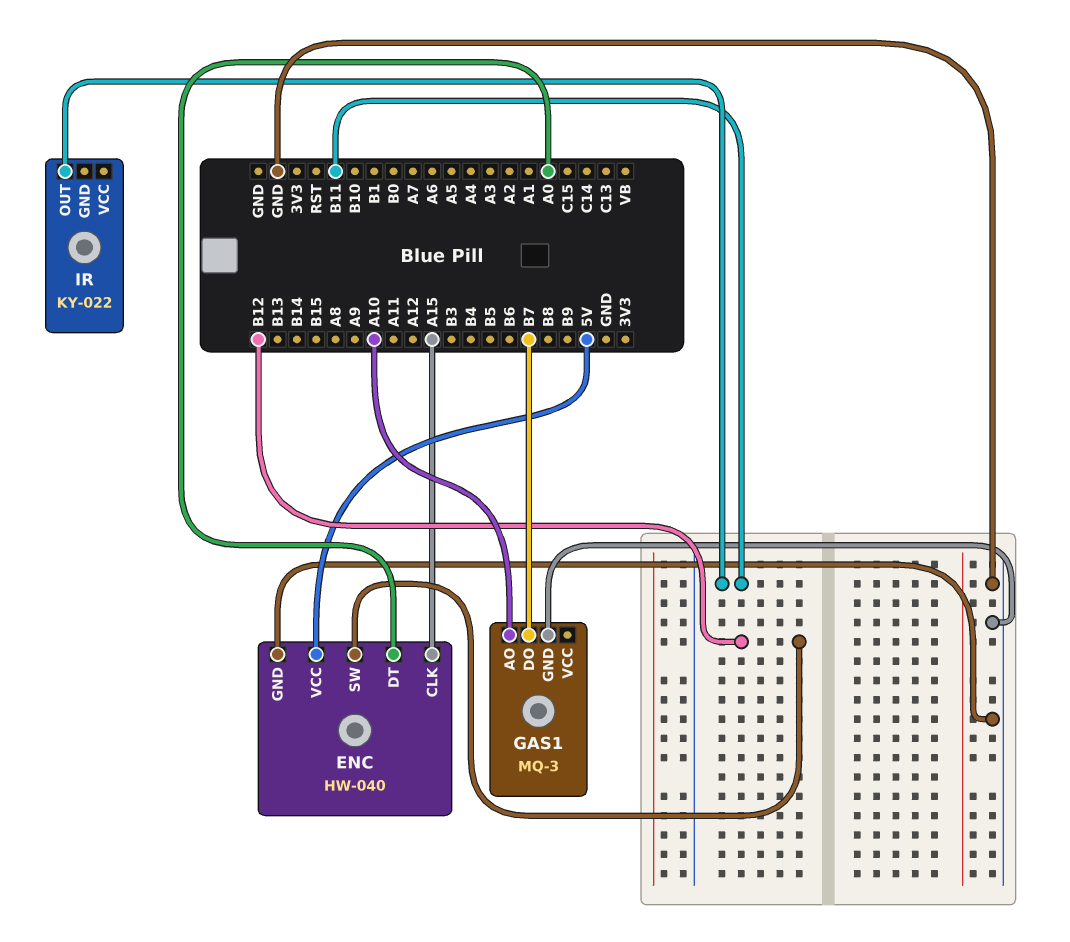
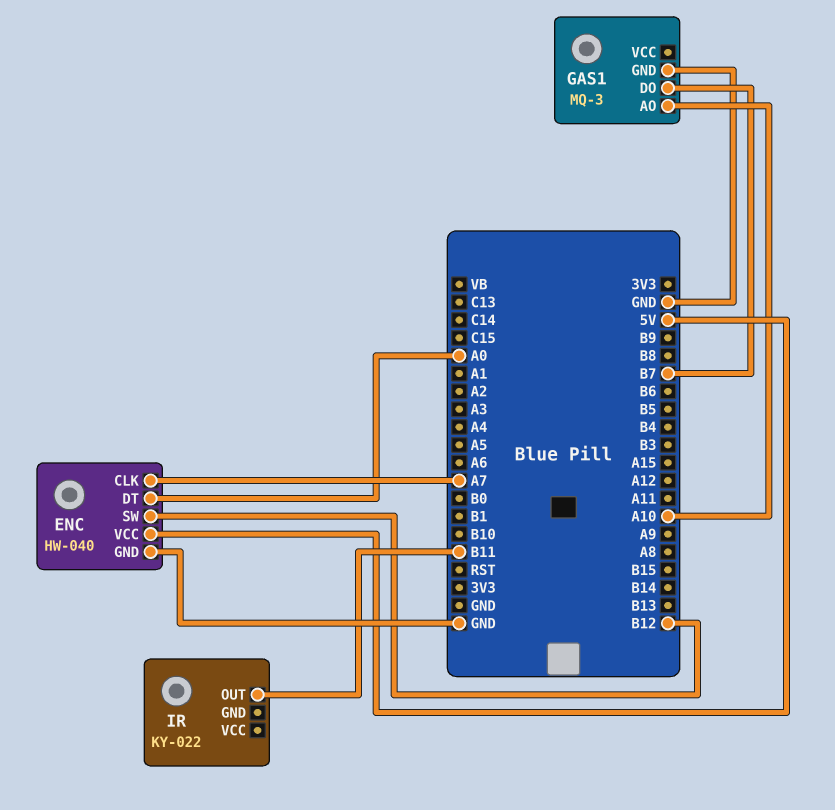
ENC pin CLK: A15 -> A7

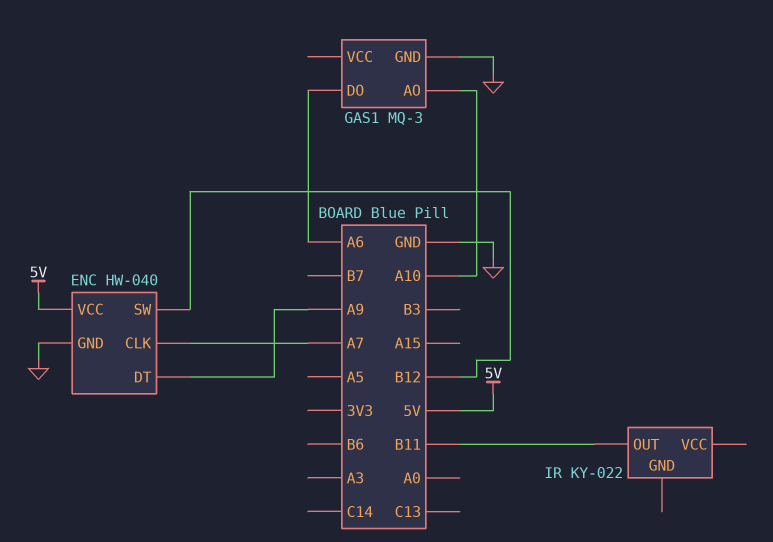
ENC pin DT: A0 -> A9
GAS1 pin DO: B7 -> A6

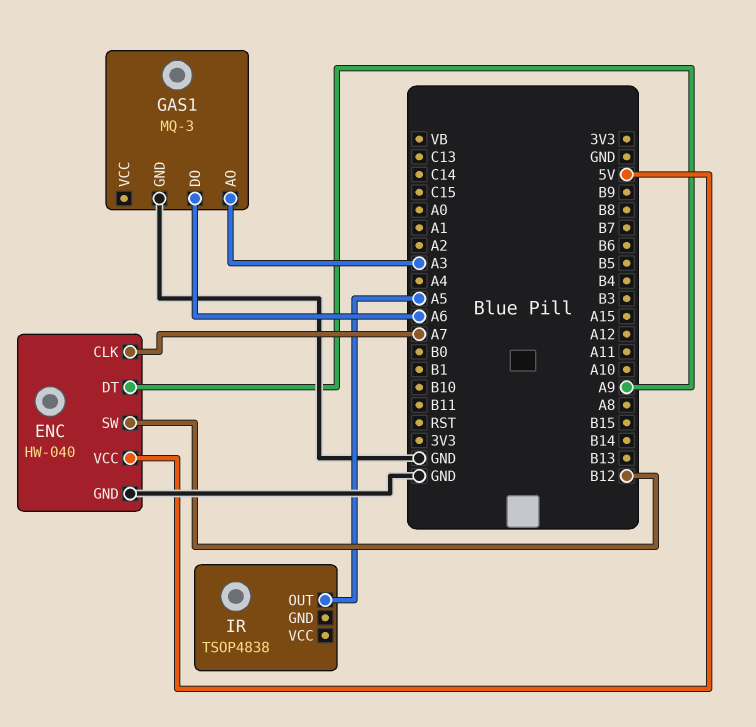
GAS1 pin AO: A10 -> A3
IR: KY-022 -> TSOP4838
IR pin OUT: B11 -> A5

